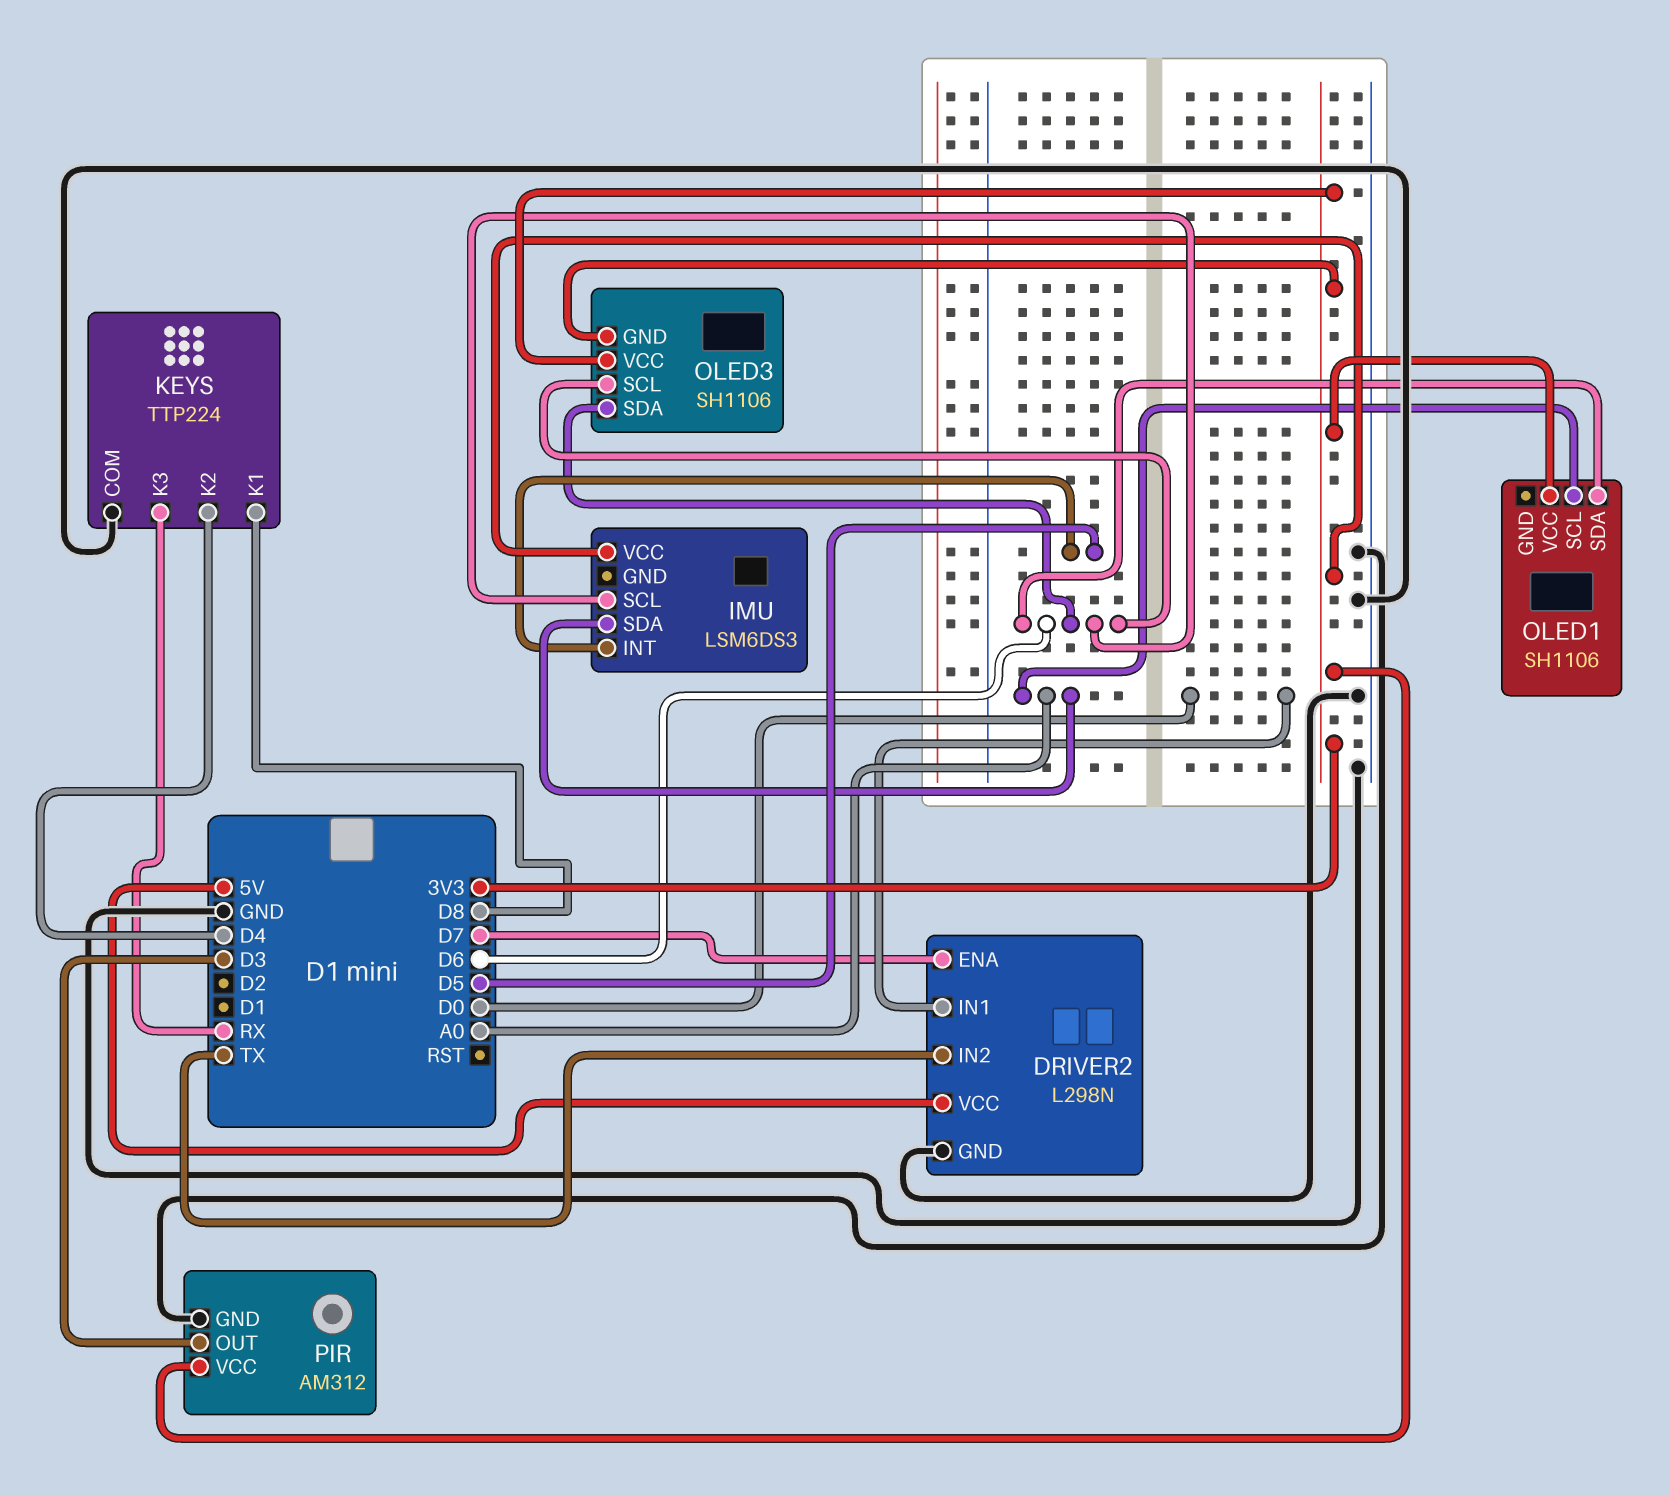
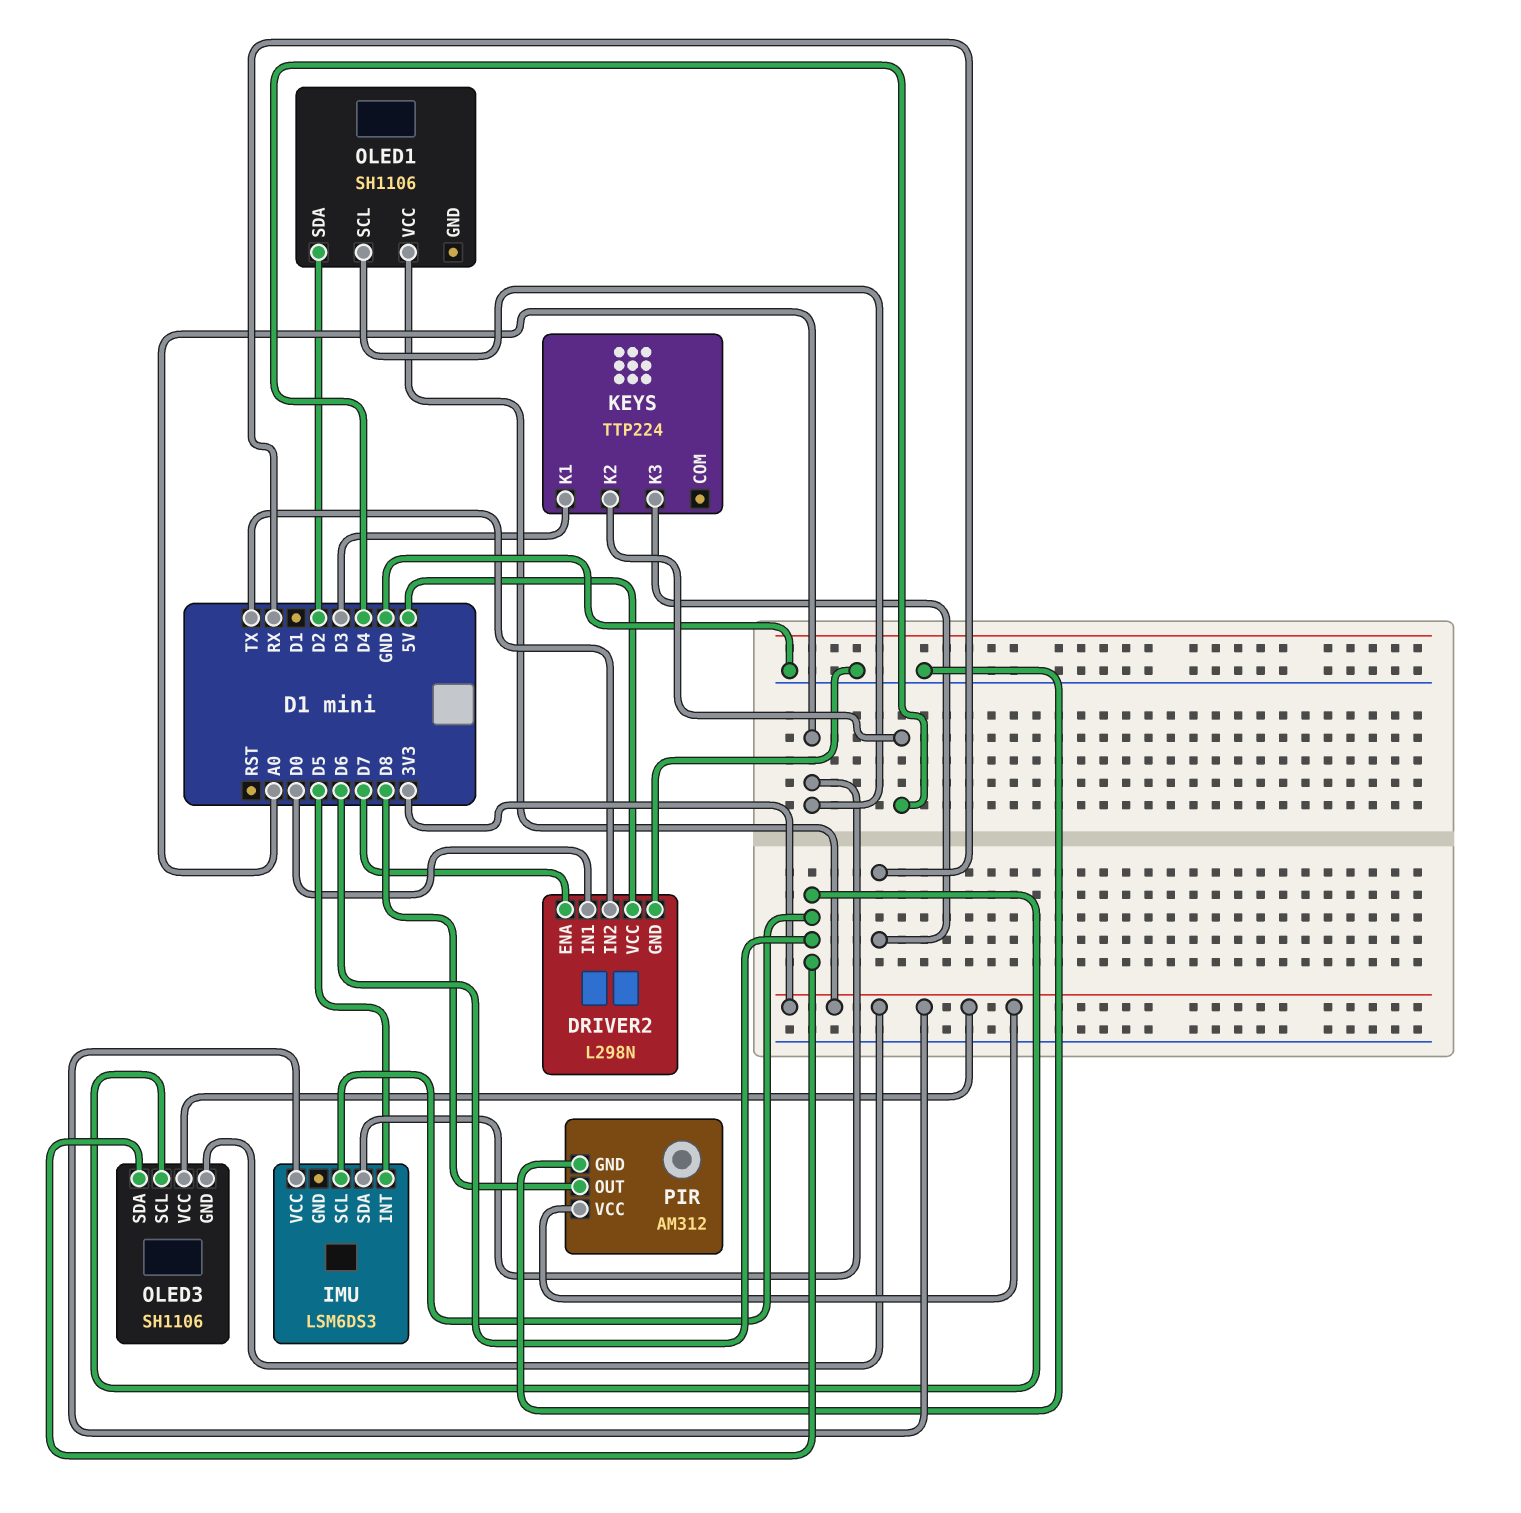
KEYS pin COM: GND -> none
KEYS pin K1: D8 -> D3
OLED1 pin SDA: D6 -> D2
PIR pin OUT: D3 -> D8

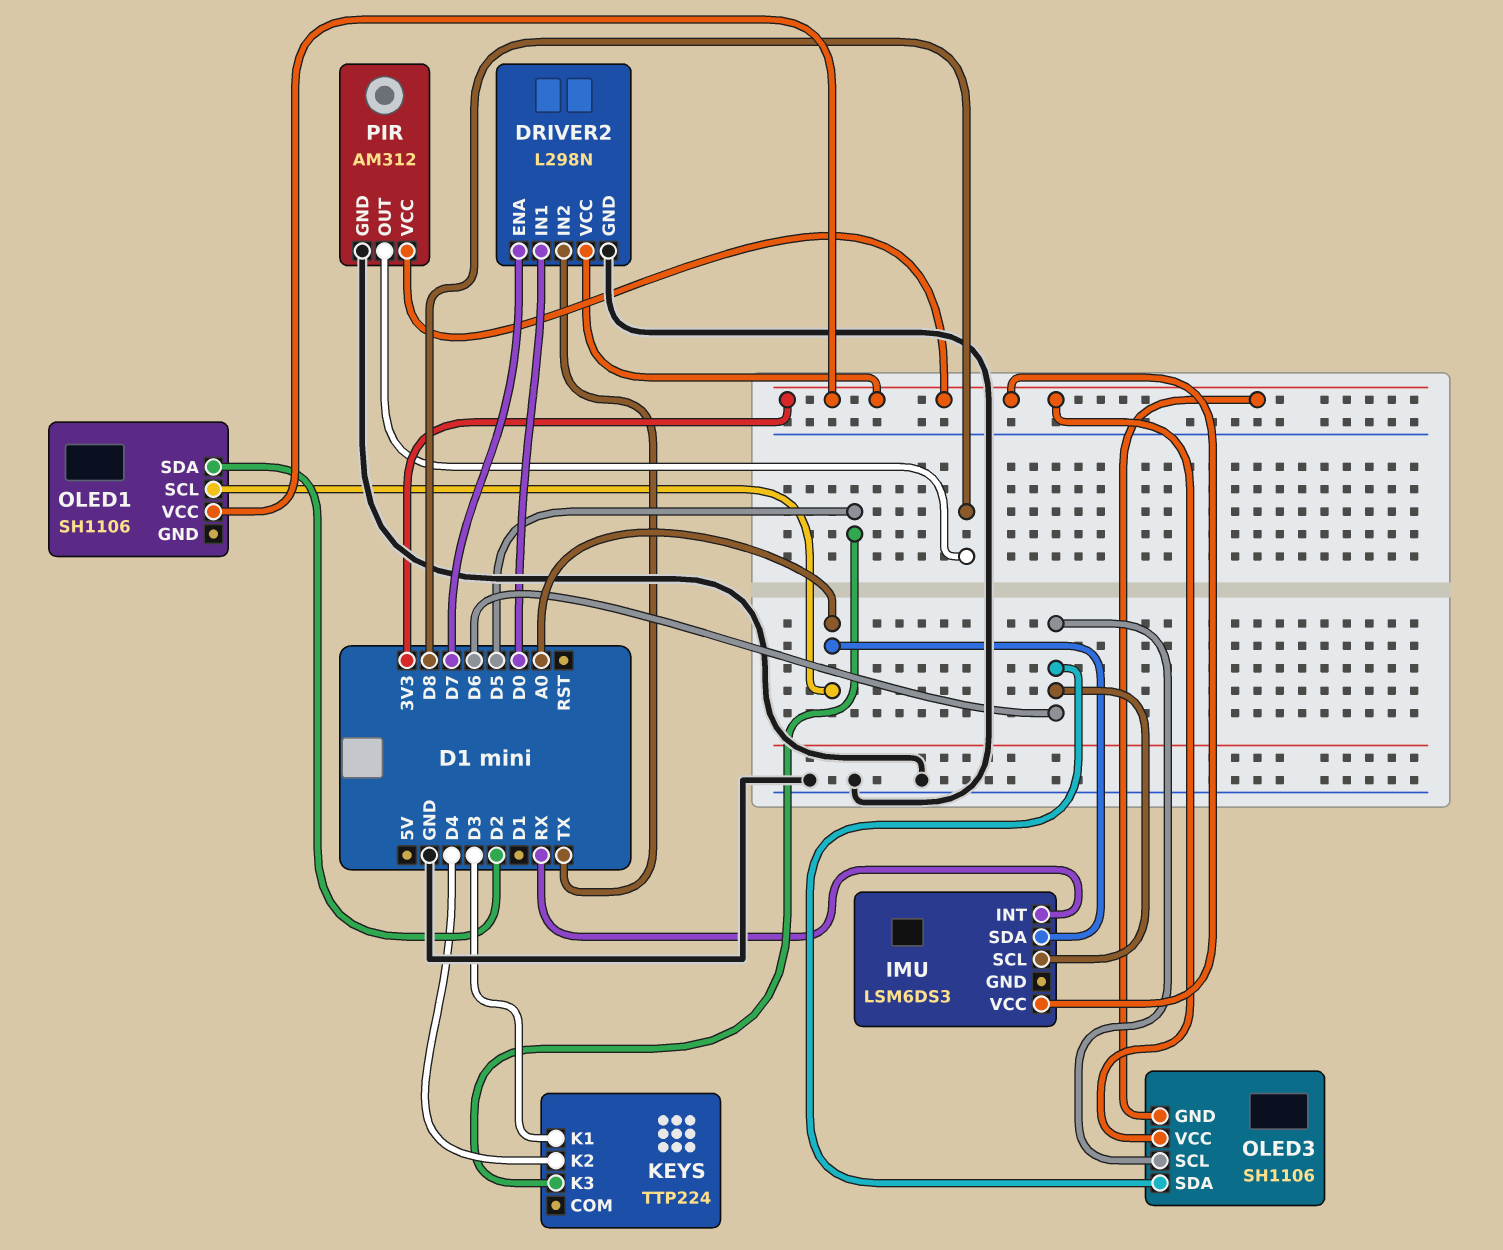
DRIVER2 pin VCC: 5V -> 3V3
IMU pin INT: D5 -> RX
KEYS pin K3: RX -> D5

